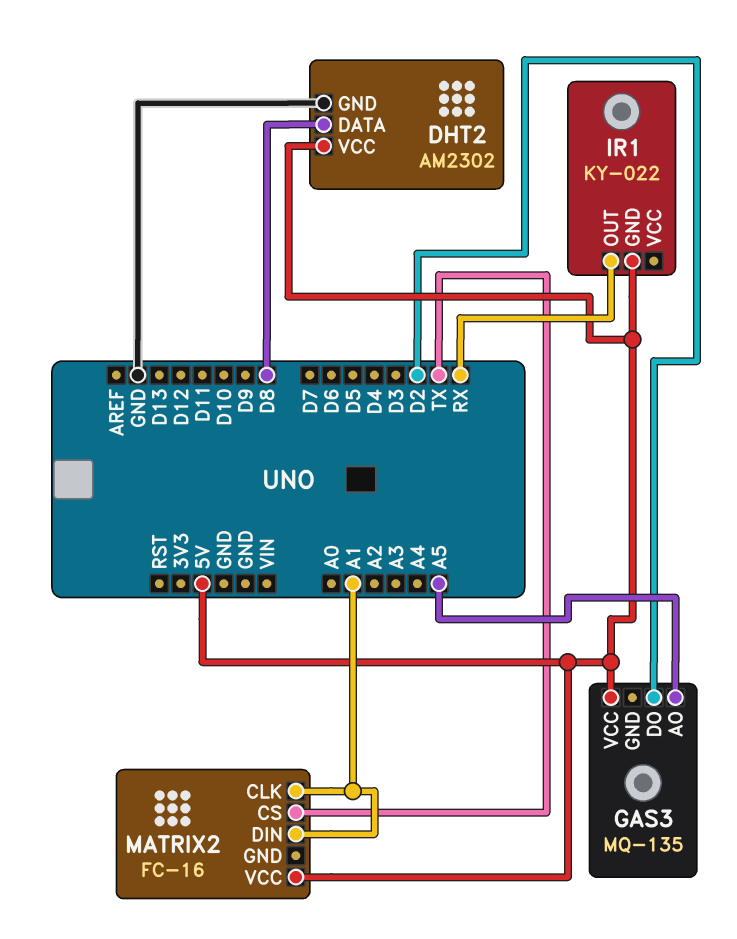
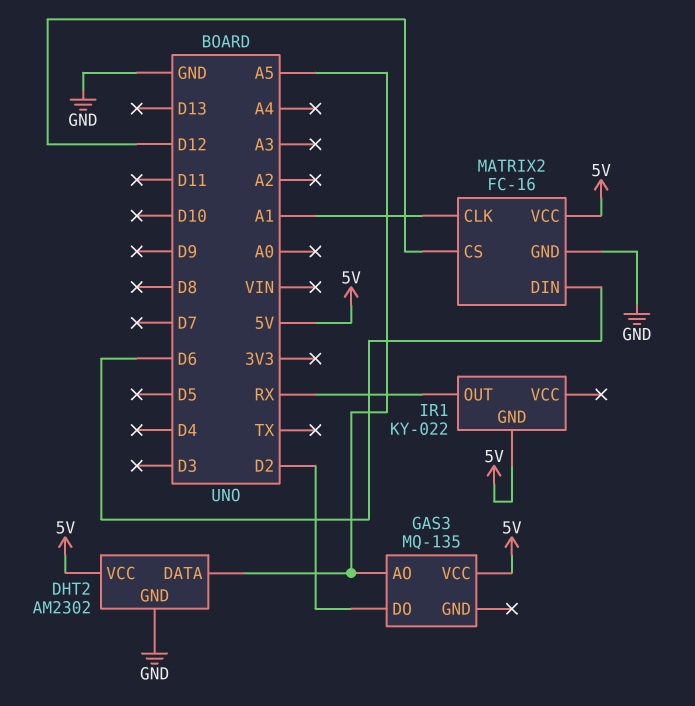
DHT2 pin DATA: D8 -> A5
MATRIX2 pin CS: TX -> D12
MATRIX2 pin DIN: A1 -> D6
MATRIX2 pin GND: none -> GND

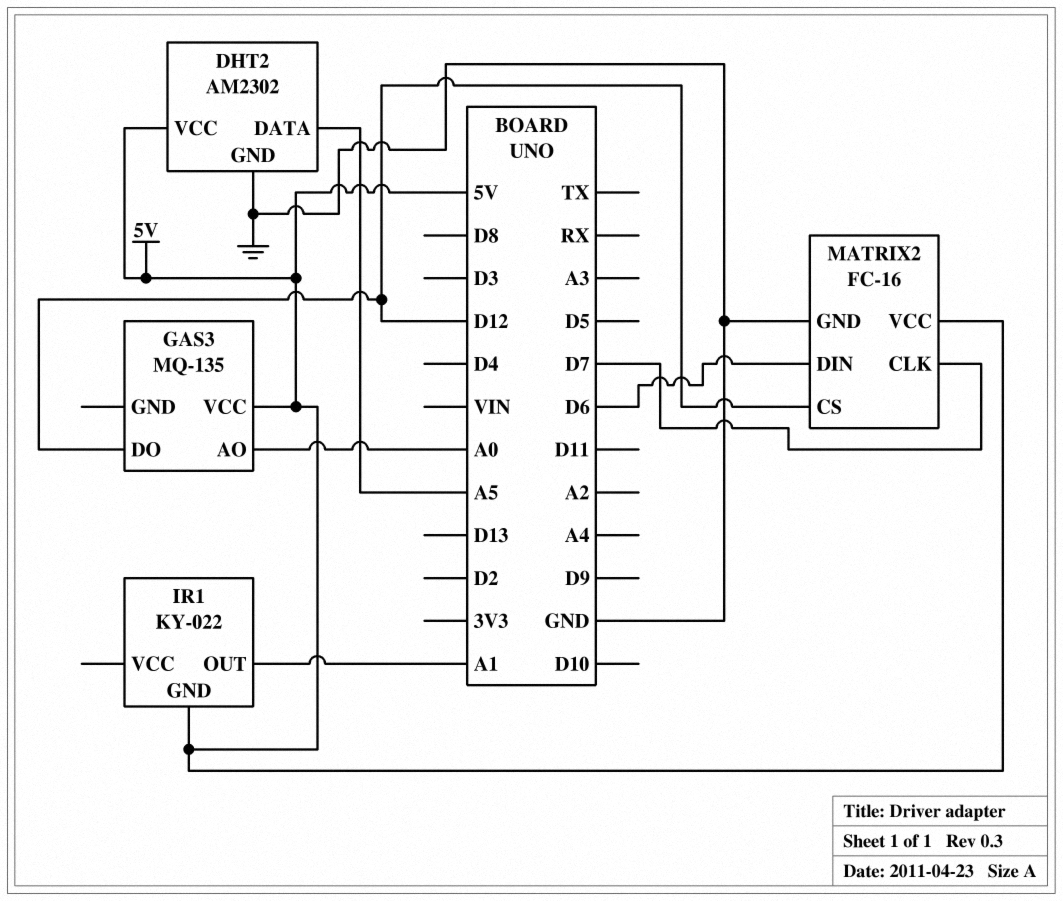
GAS3 pin AO: A5 -> A0
GAS3 pin DO: D2 -> D12
IR1 pin OUT: RX -> A1
MATRIX2 pin CLK: A1 -> D7

